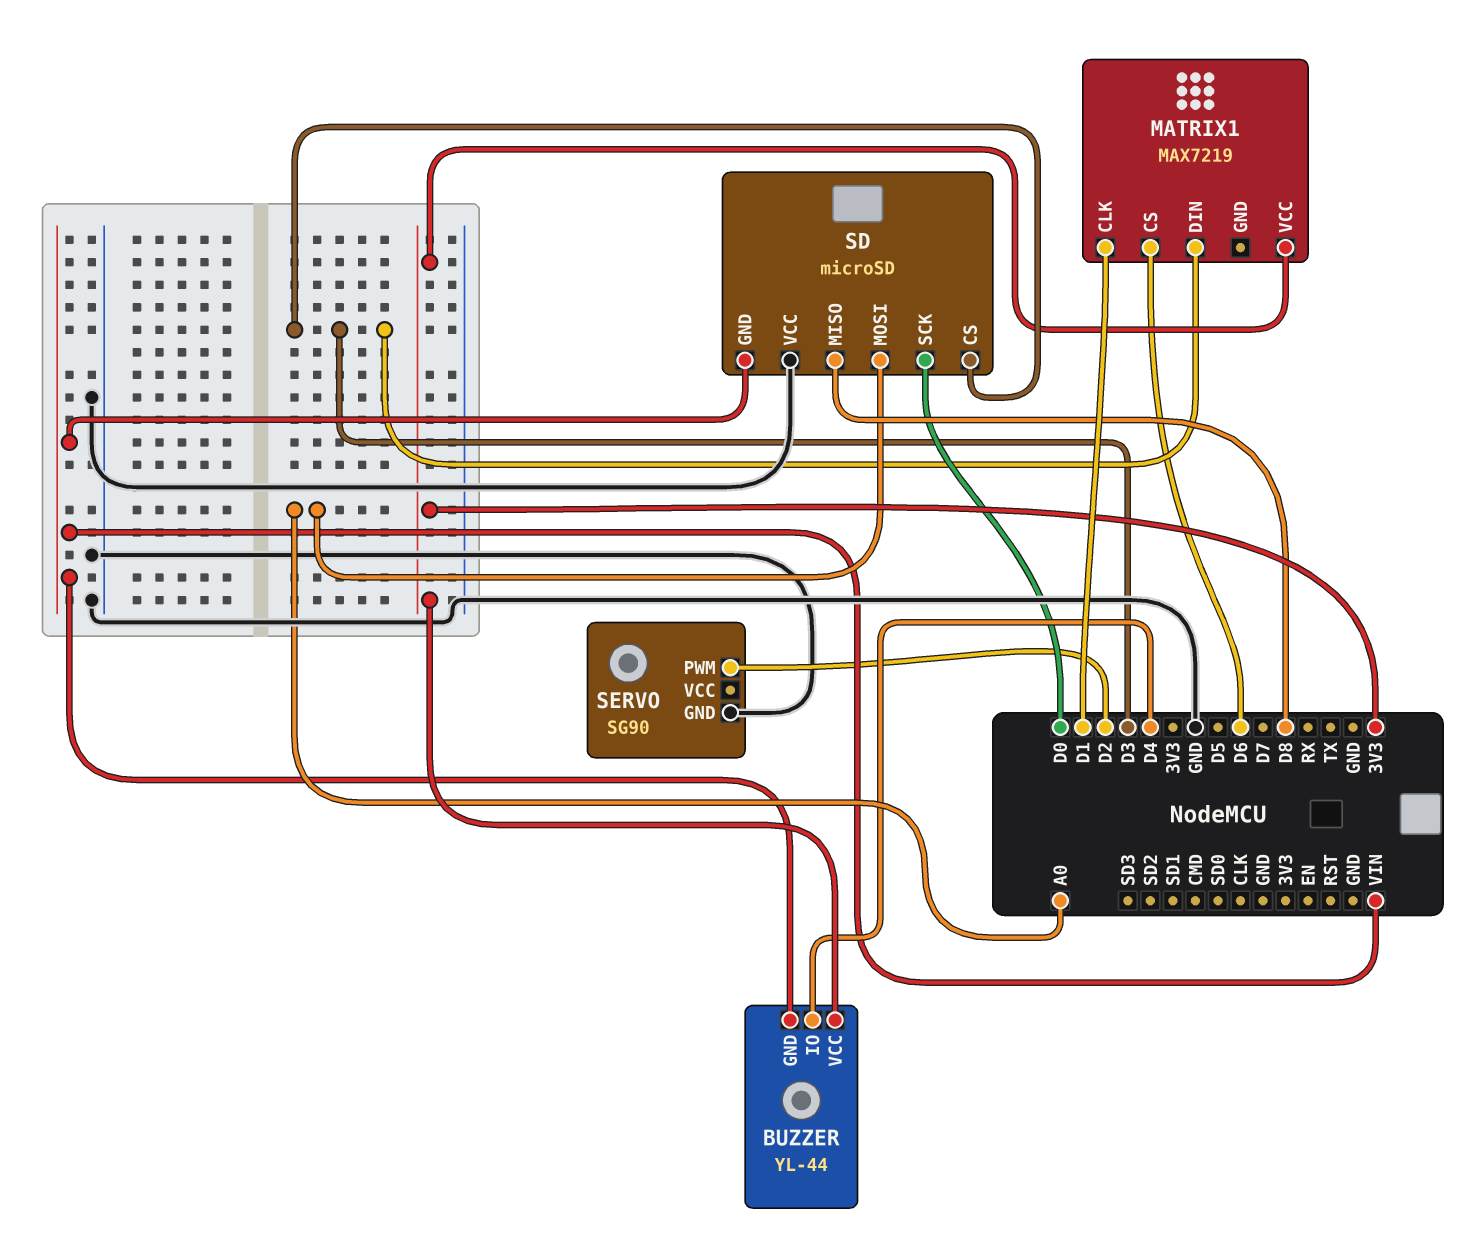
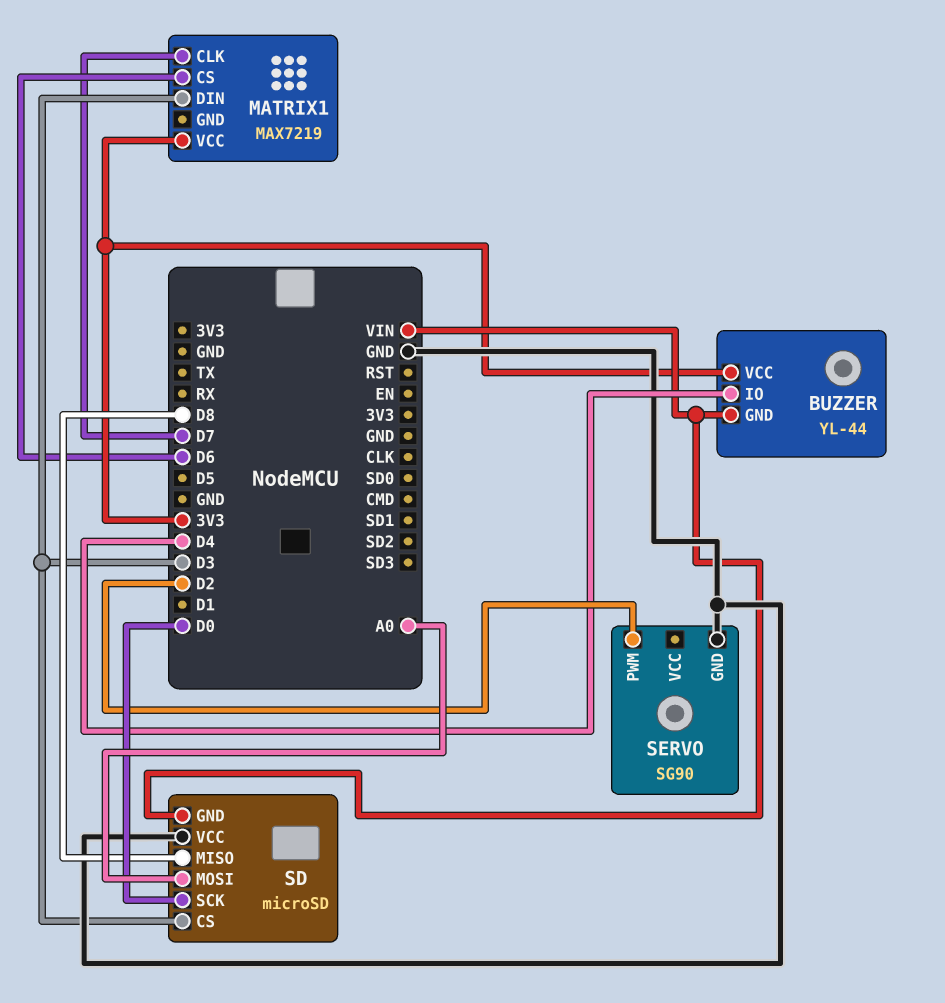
MATRIX1 pin CLK: D1 -> D7

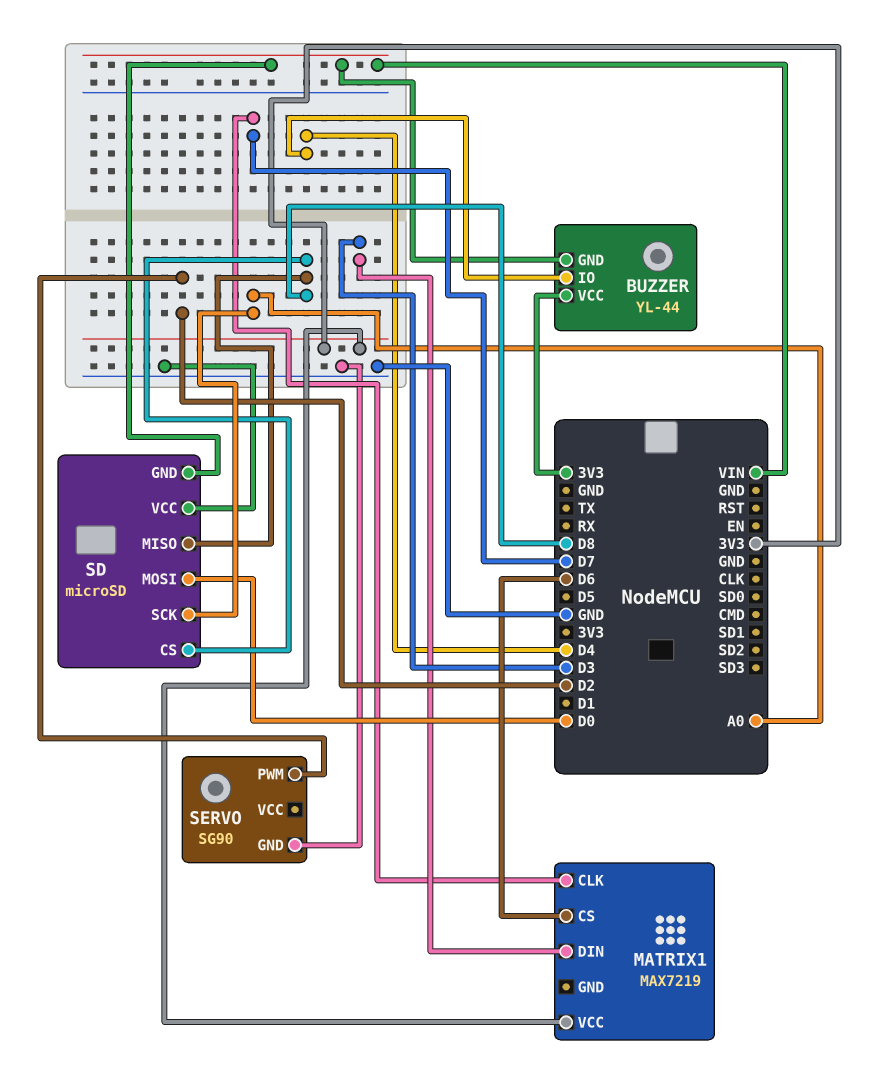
SD pin CS: D3 -> D8
SD pin MOSI: A0 -> D0
SD pin SCK: D0 -> A0

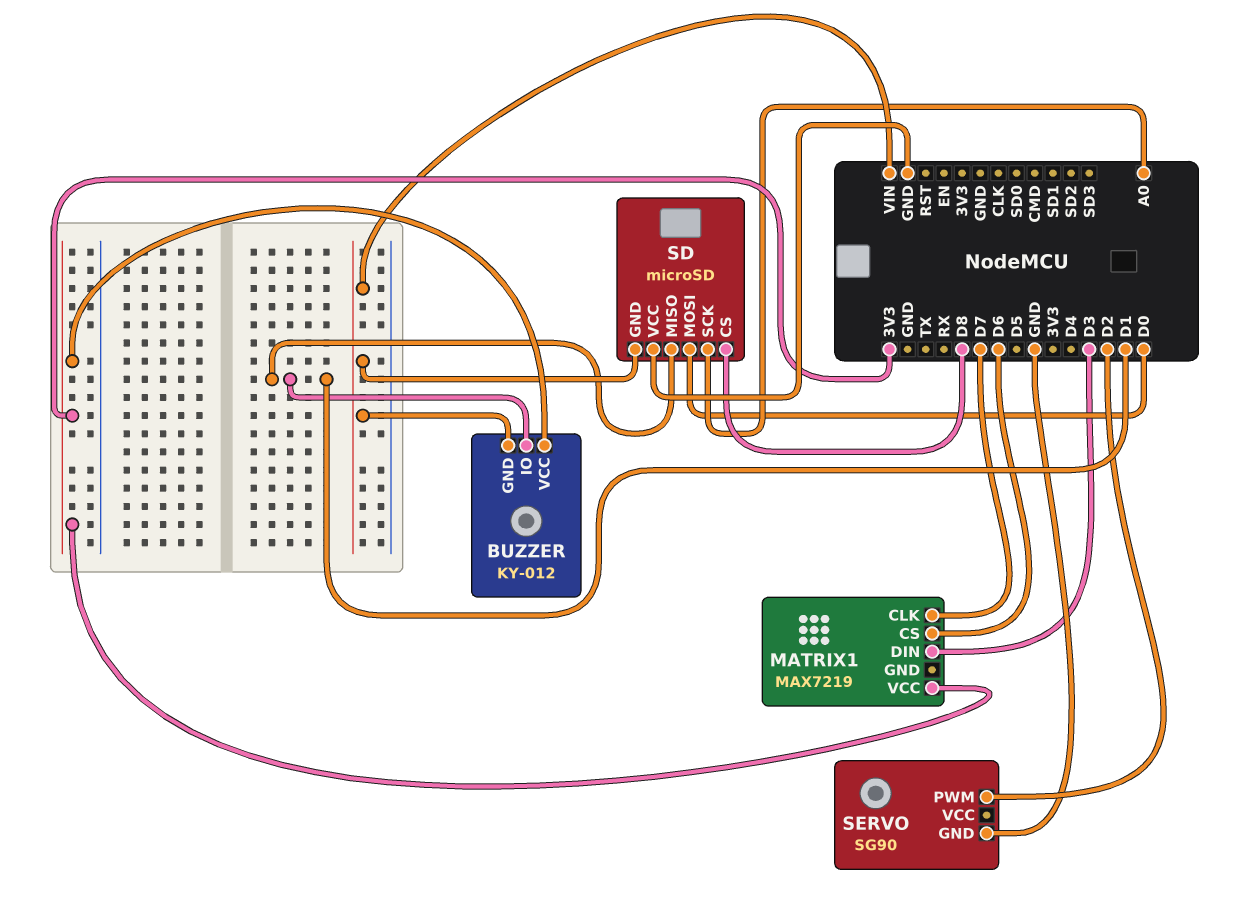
BUZZER: YL-44 -> KY-012
BUZZER pin IO: D4 -> D1
SD pin MISO: D8 -> D1

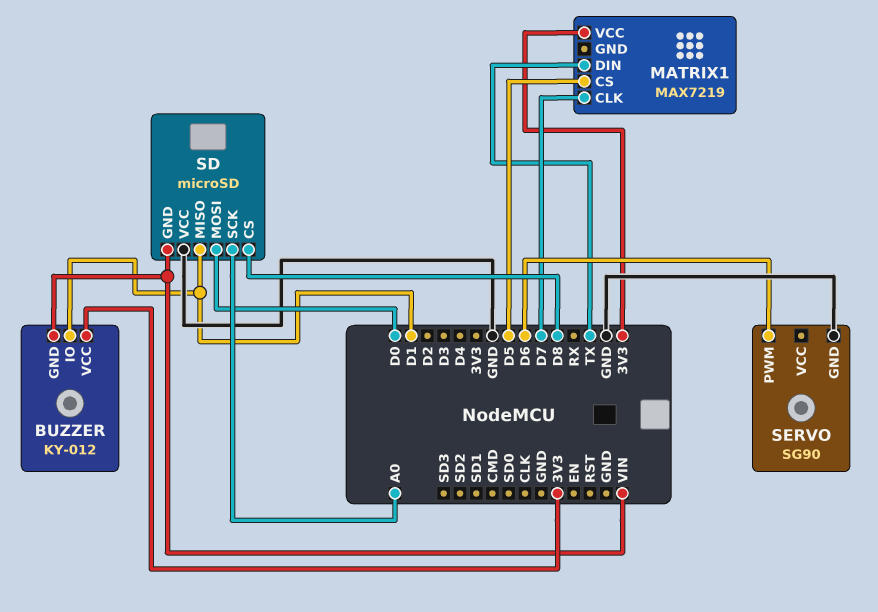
MATRIX1 pin CS: D6 -> D5
MATRIX1 pin DIN: D3 -> TX
SERVO pin PWM: D2 -> D6

